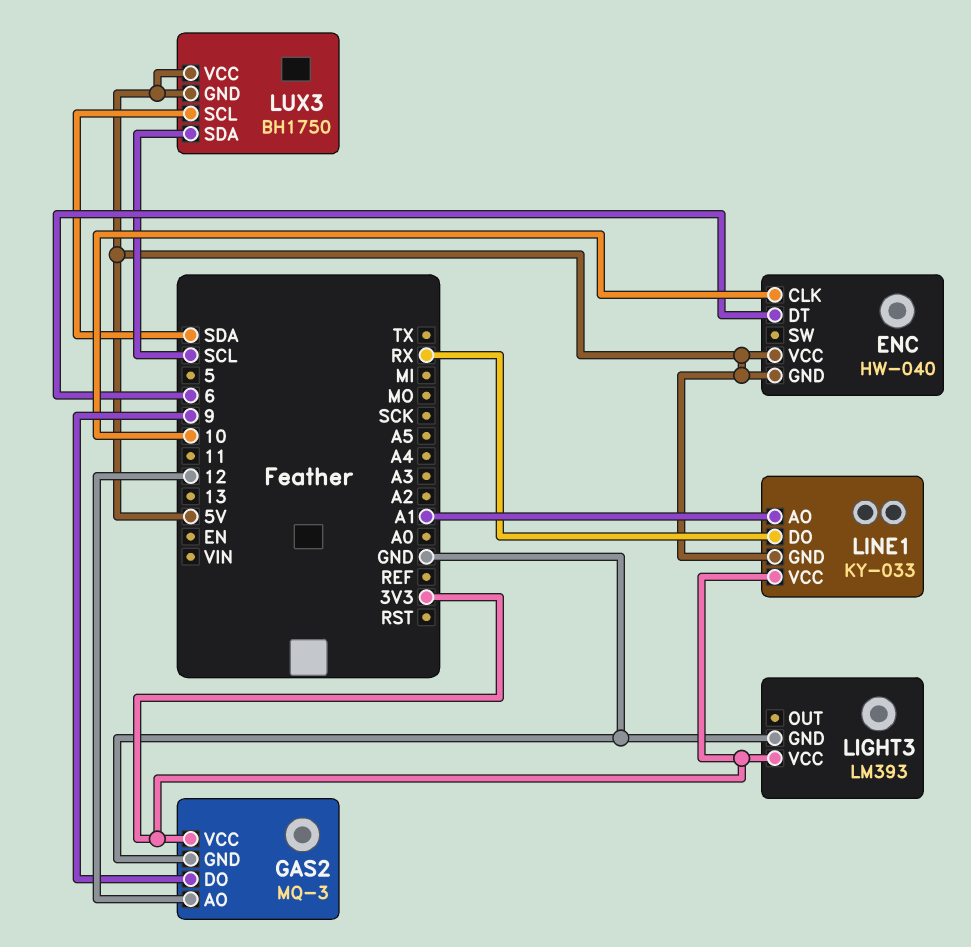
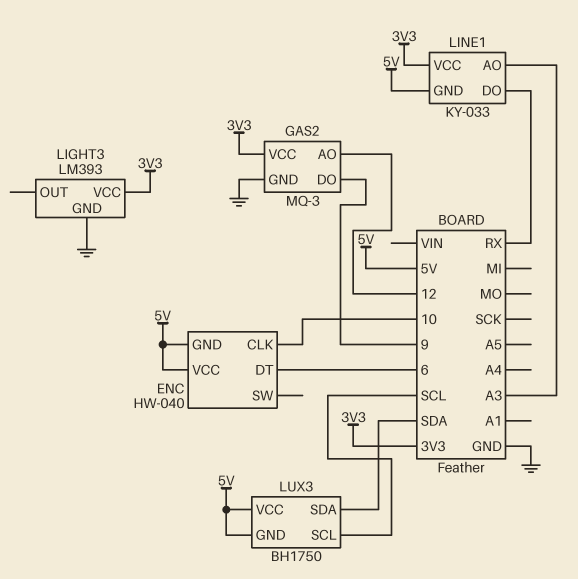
LINE1 pin AO: A1 -> A3
LUX3 pin SCL: SDA -> SCL
LUX3 pin SDA: SCL -> SDA

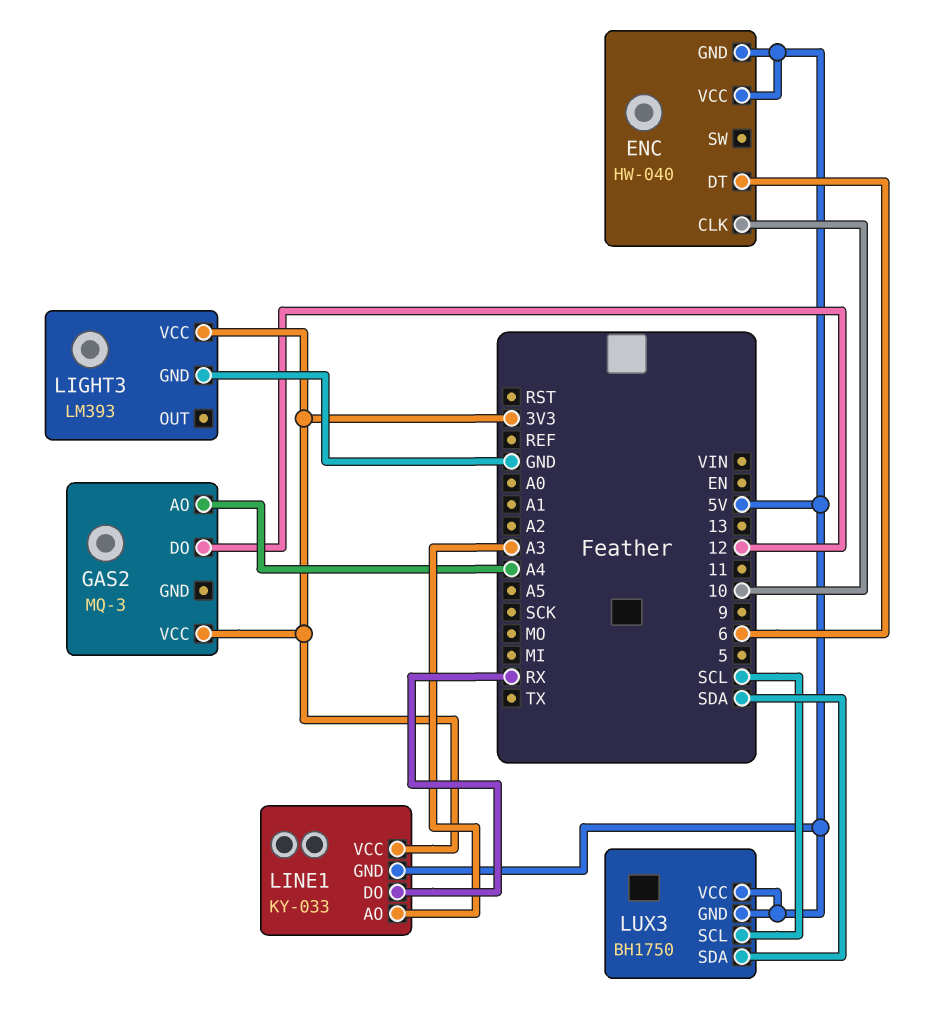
GAS2 pin AO: 12 -> A4
GAS2 pin DO: 9 -> 12
GAS2 pin GND: GND -> none

